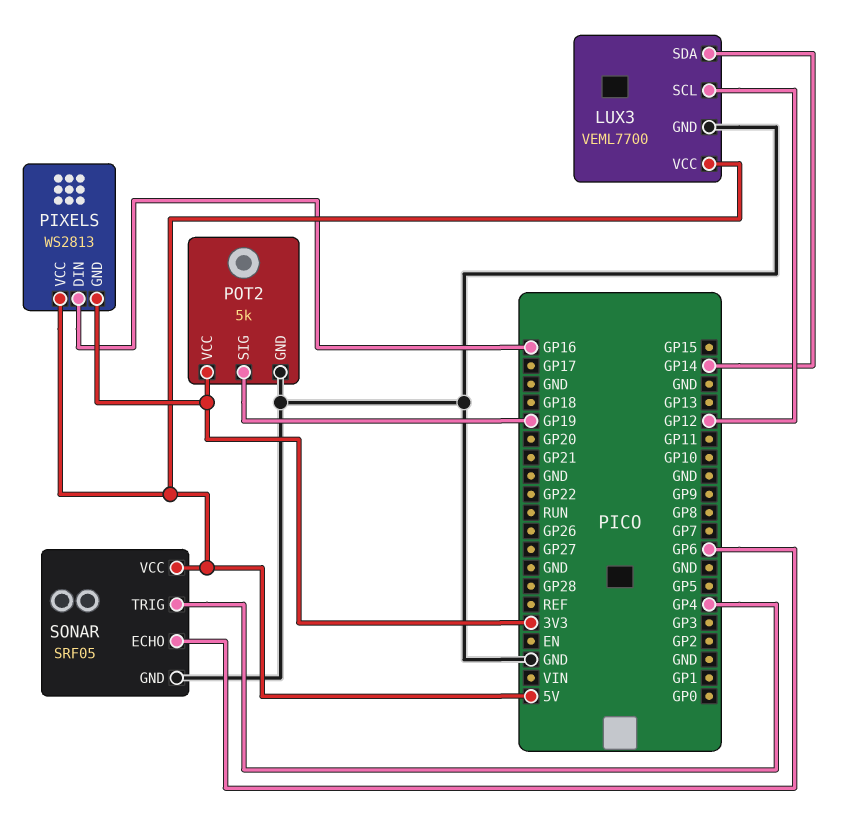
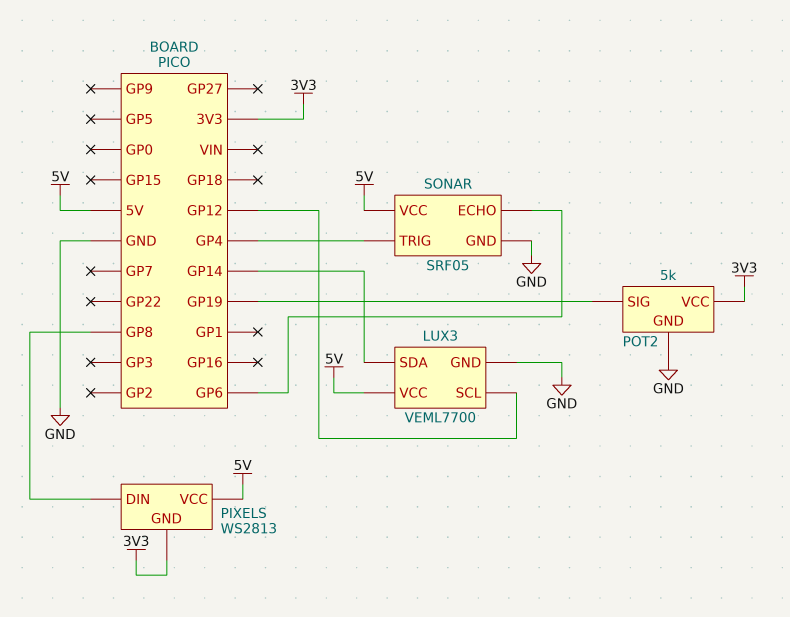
PIXELS pin DIN: GP16 -> GP8

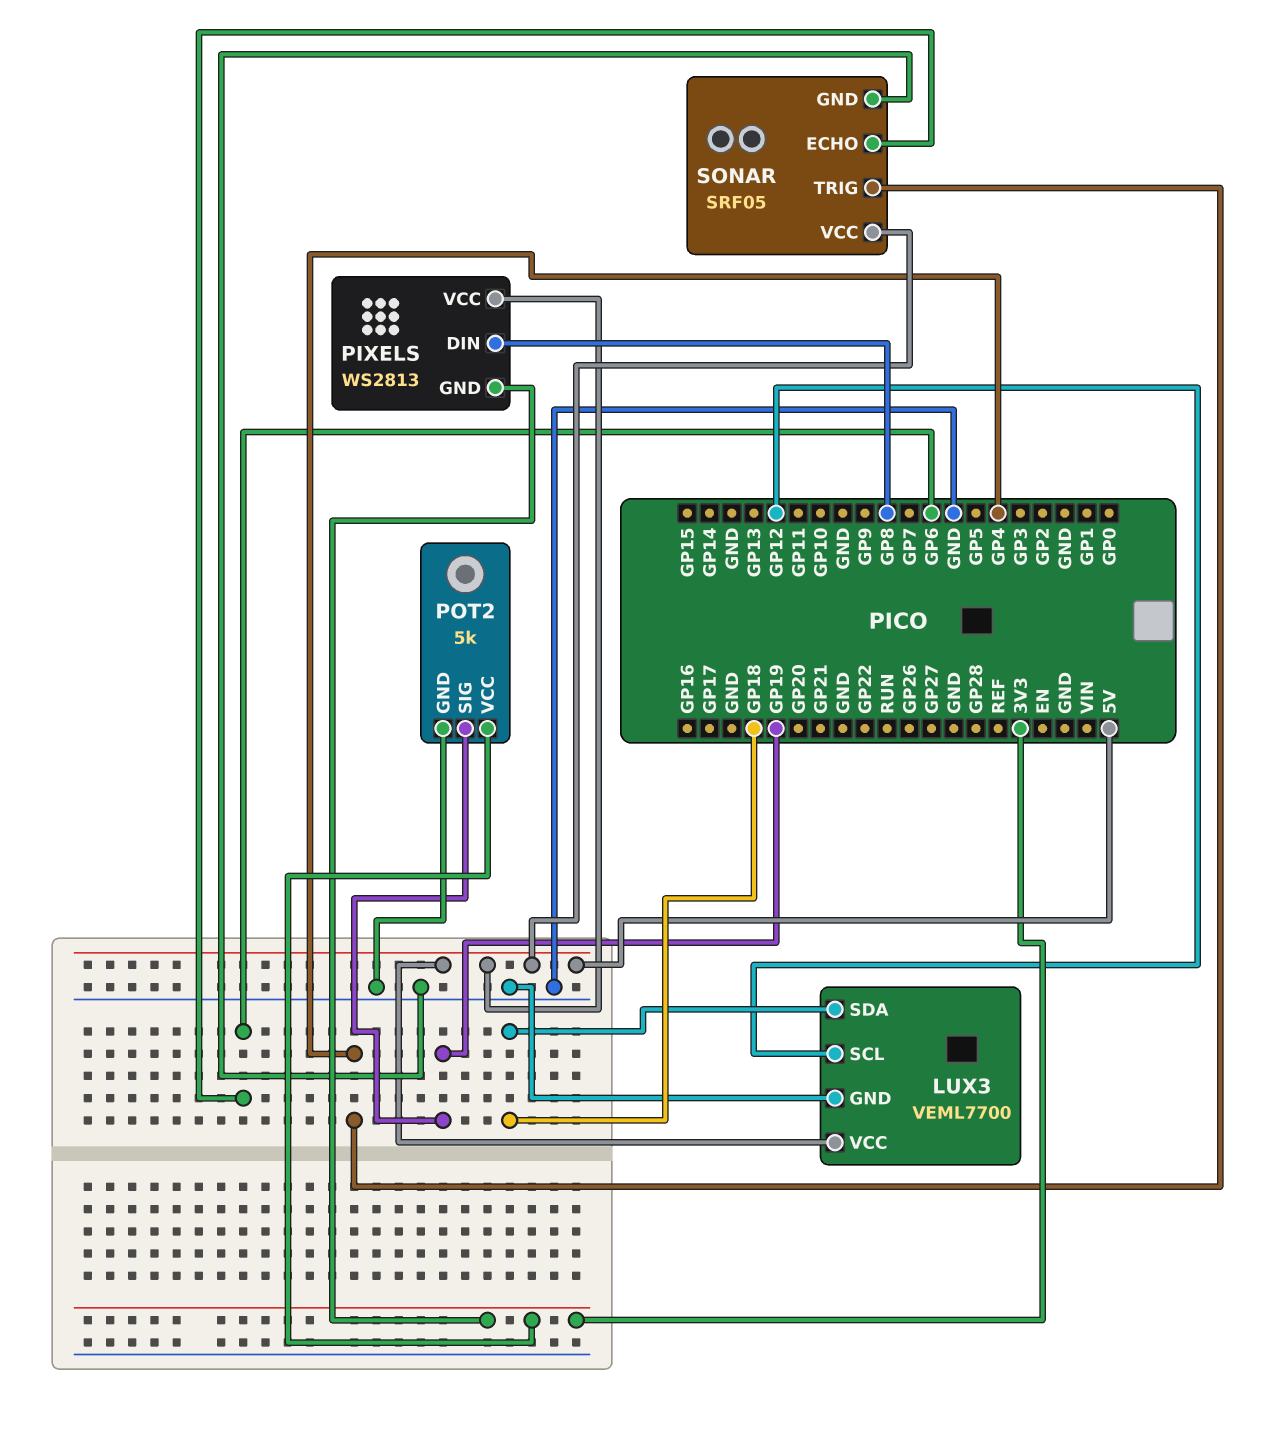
LUX3 pin SDA: GP14 -> GP18

